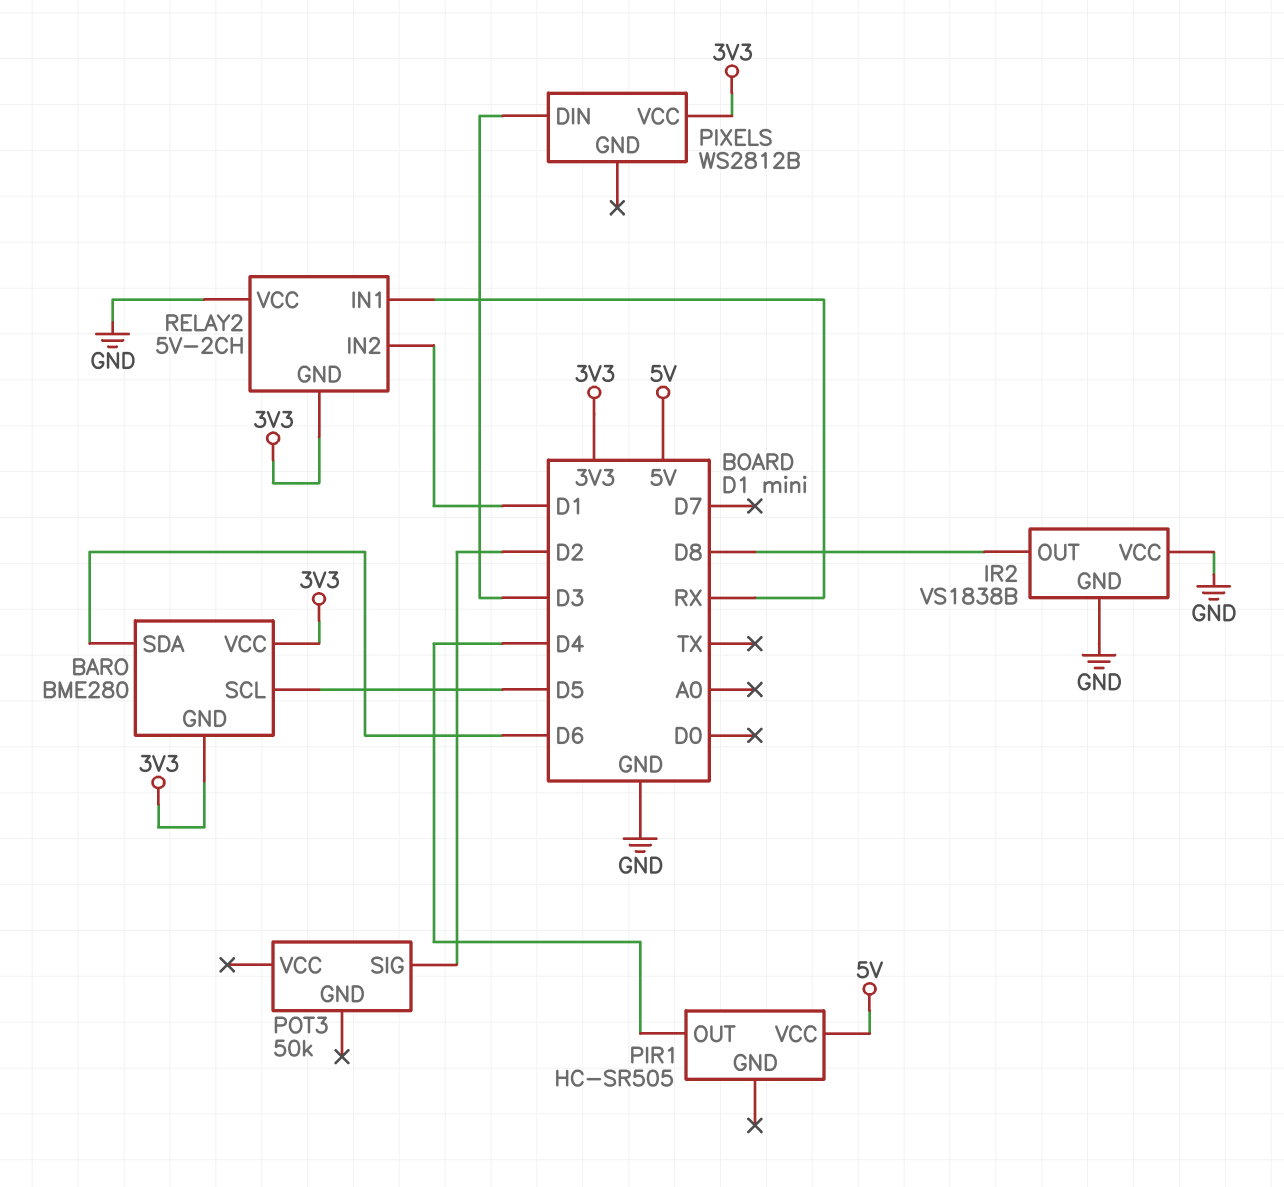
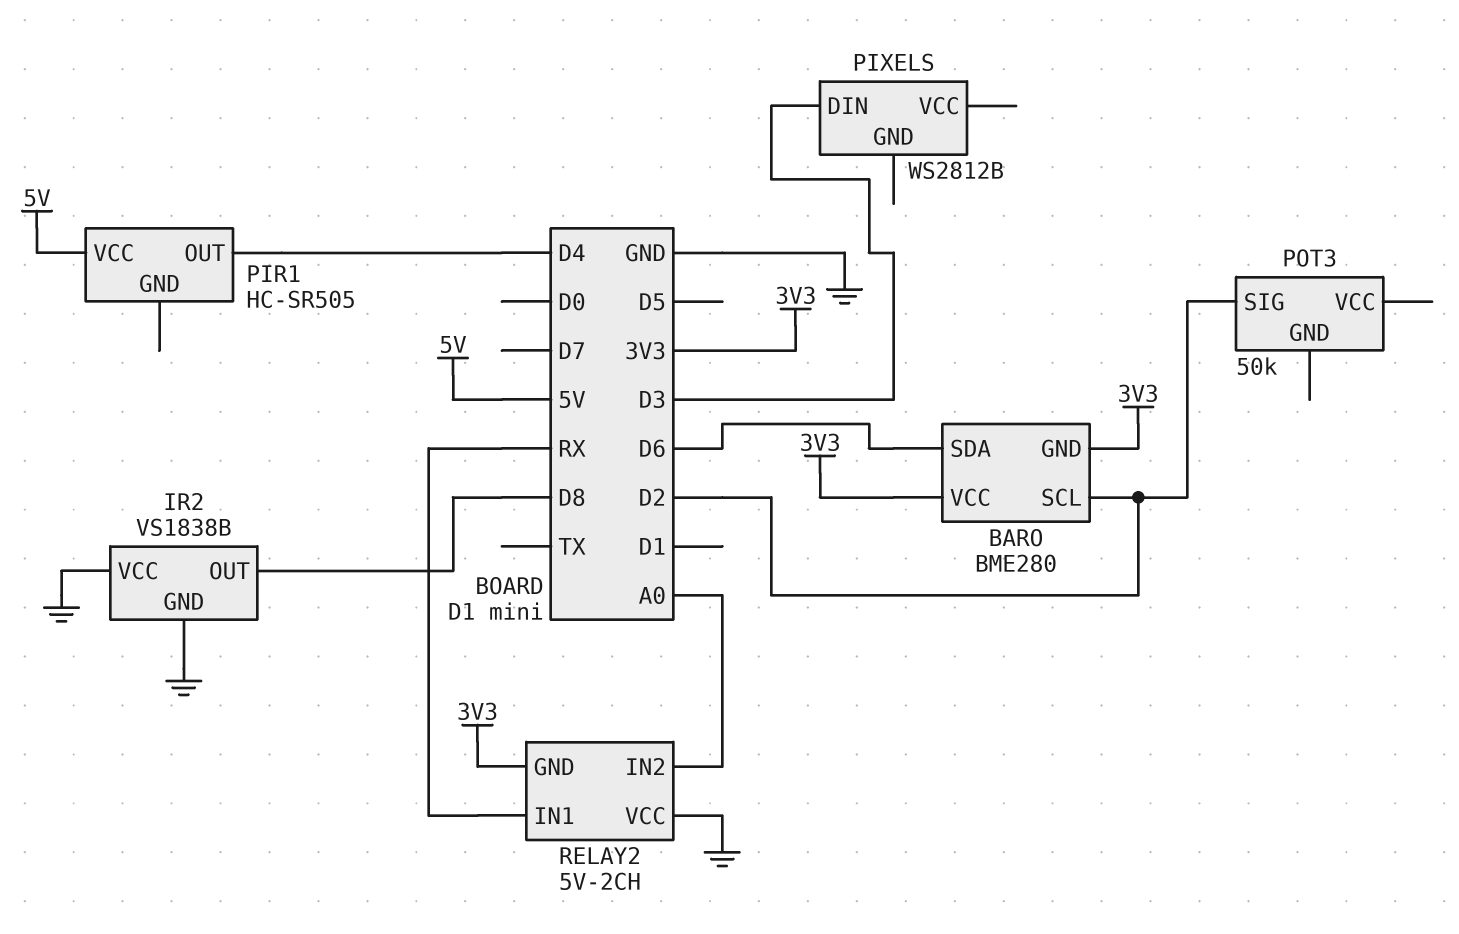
BARO pin SCL: D5 -> D2
PIXELS pin VCC: 3V3 -> none
RELAY2 pin IN2: D1 -> A0

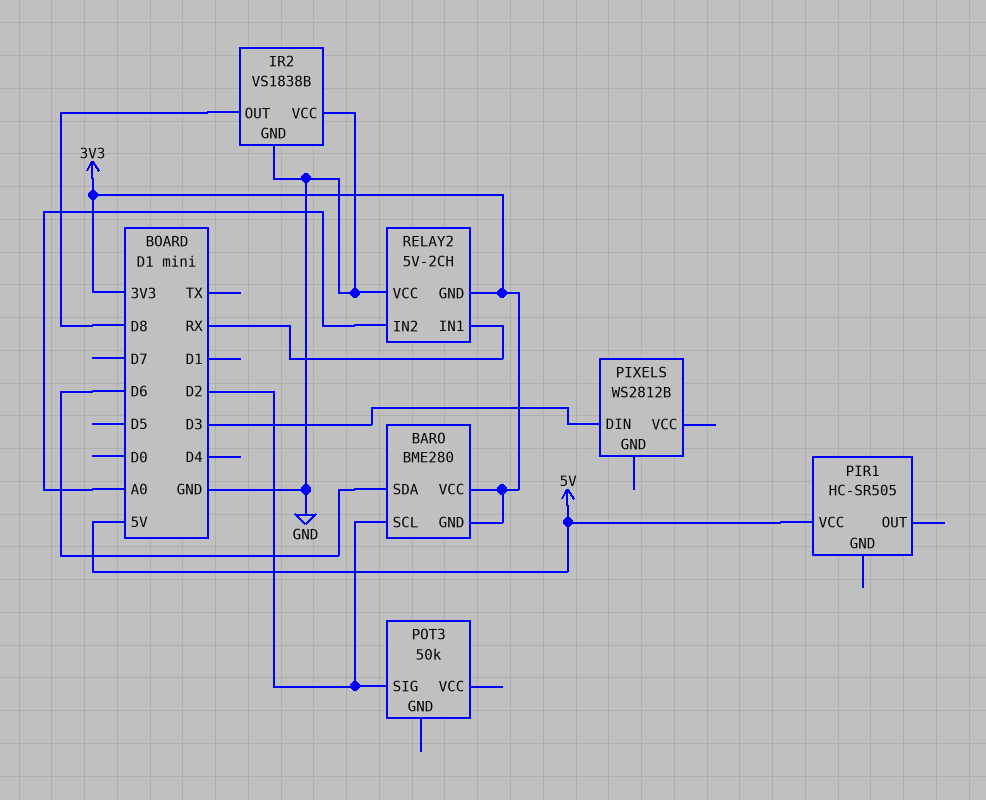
PIR1 pin OUT: D4 -> none

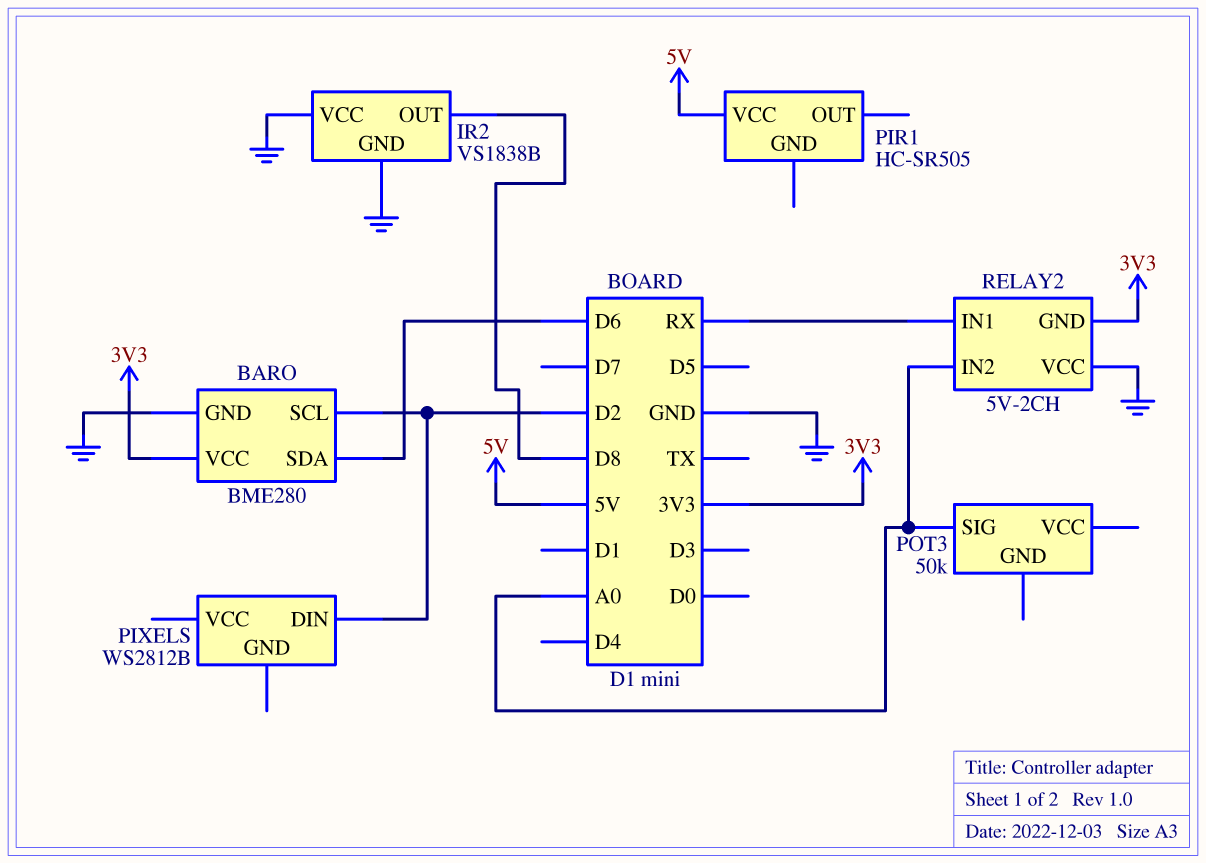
BARO pin GND: 3V3 -> GND
PIXELS pin DIN: D3 -> D2
POT3 pin SIG: D2 -> A0

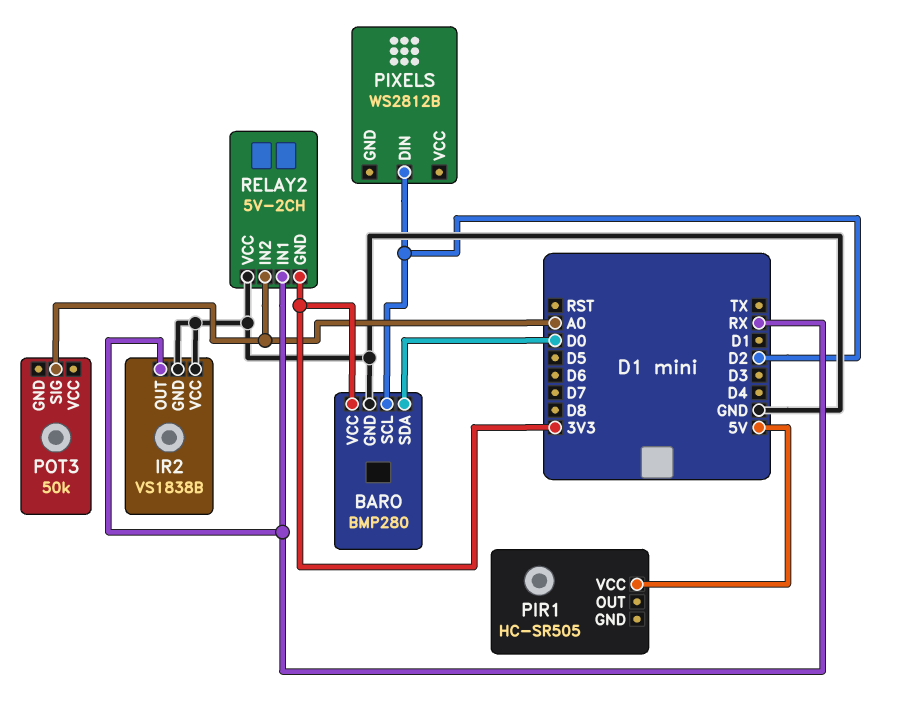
BARO: BME280 -> BMP280
BARO pin SDA: D6 -> D0
IR2 pin OUT: D8 -> RX

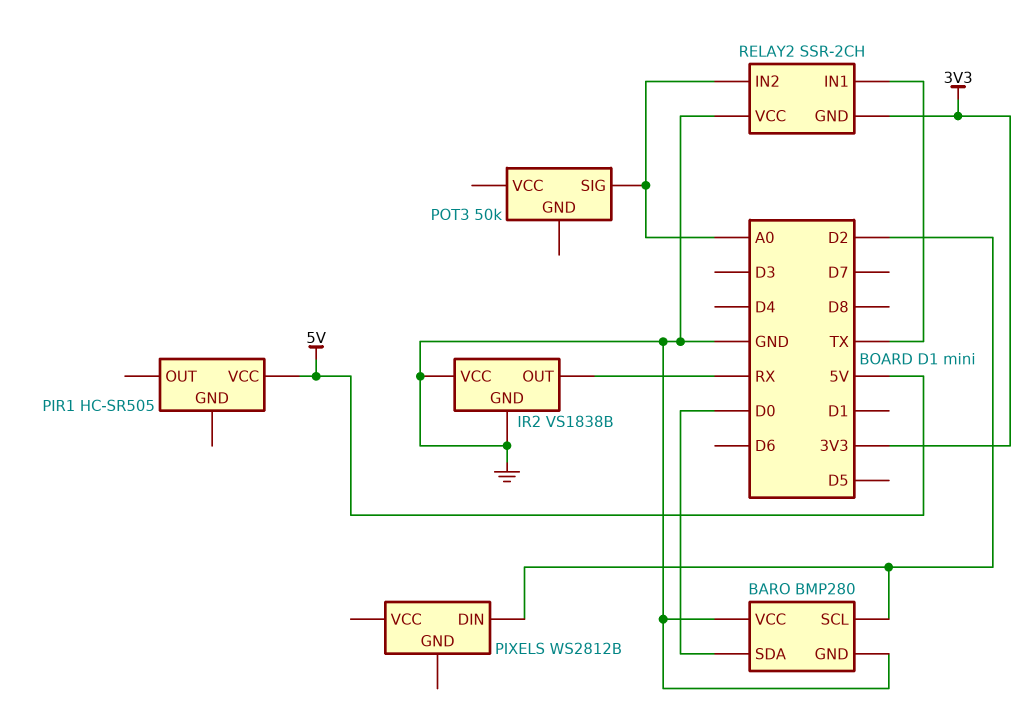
BARO pin VCC: 3V3 -> GND
RELAY2: 5V-2CH -> SSR-2CH
RELAY2 pin IN1: RX -> TX

